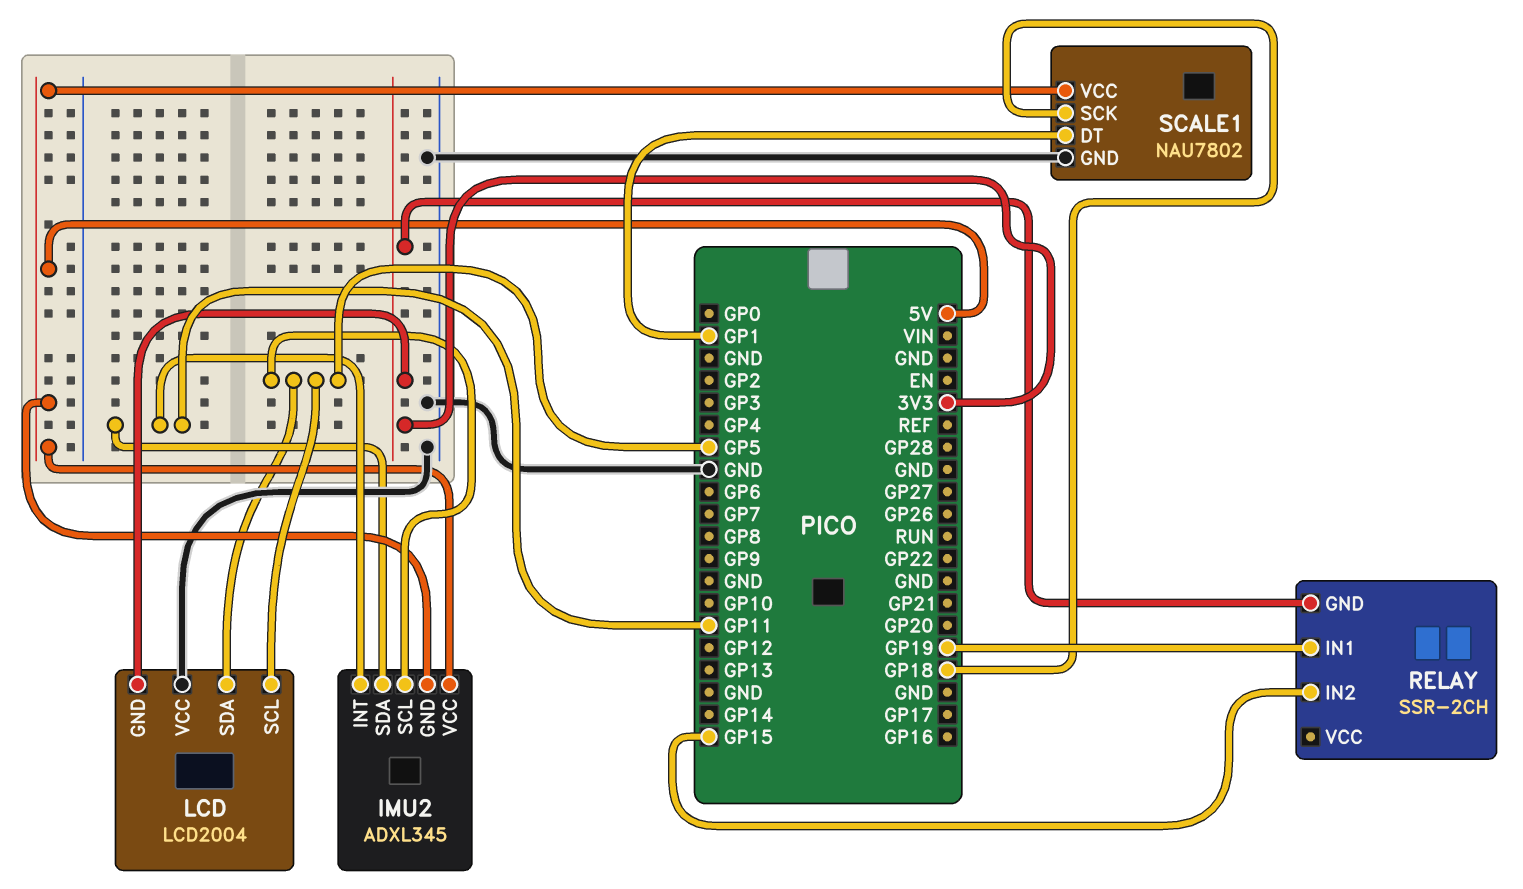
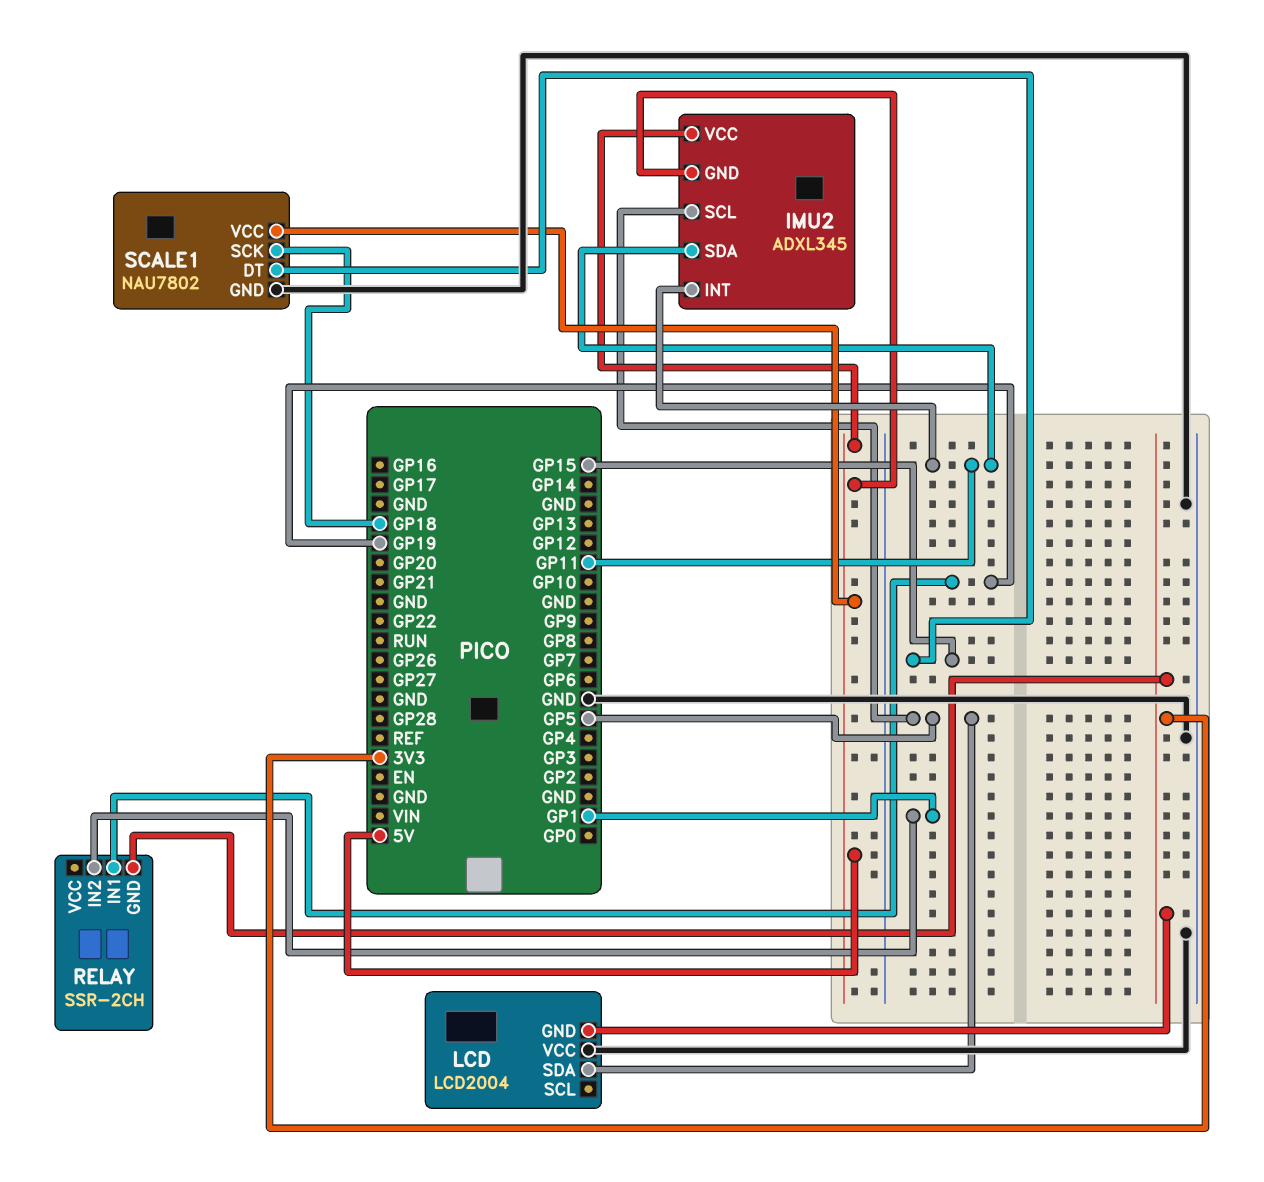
LCD pin SCL: GP5 -> none
RELAY pin IN2: GP15 -> GP1
SCALE1 pin DT: GP1 -> GP15

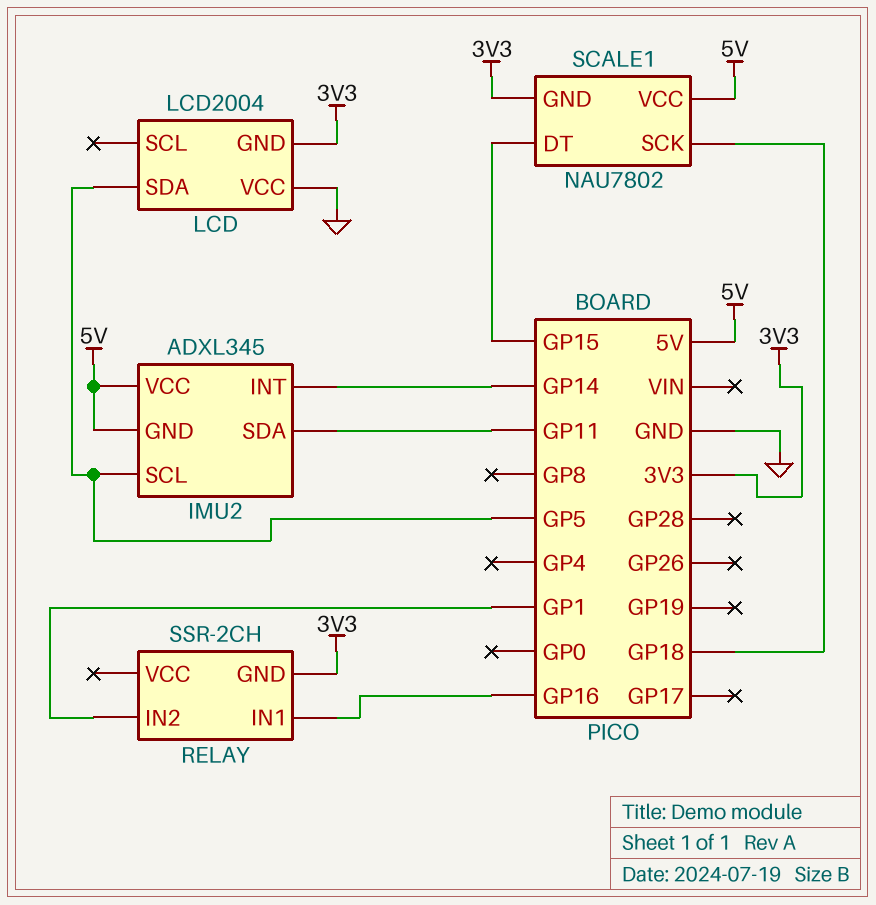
IMU2 pin INT: GP11 -> GP14
RELAY pin IN1: GP19 -> GP16
SCALE1 pin GND: GND -> 3V3

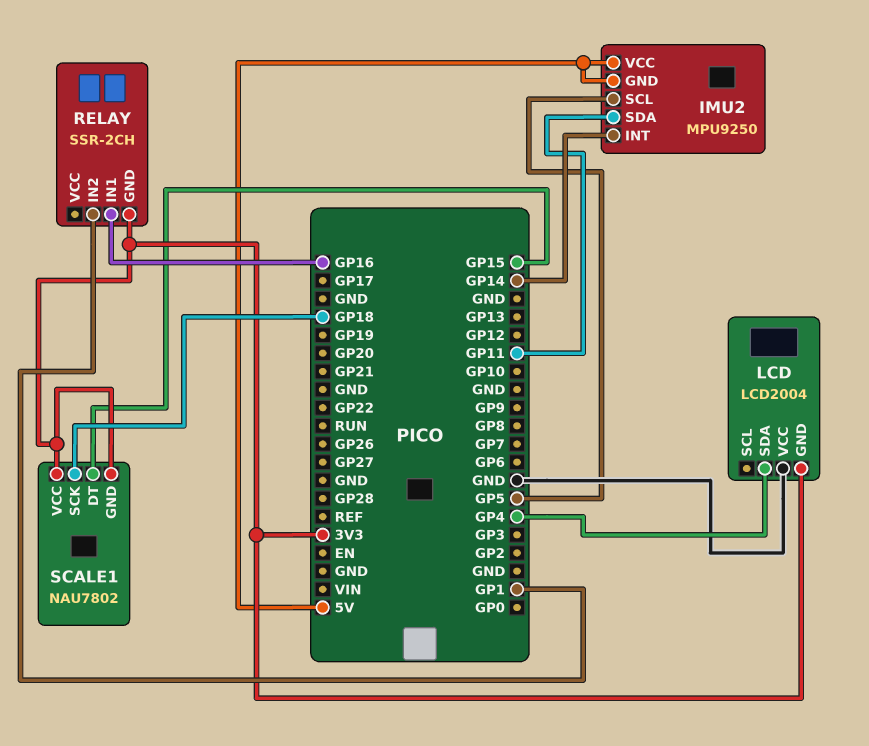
IMU2: ADXL345 -> MPU9250
LCD pin SDA: GP5 -> GP4
SCALE1 pin VCC: 5V -> 3V3

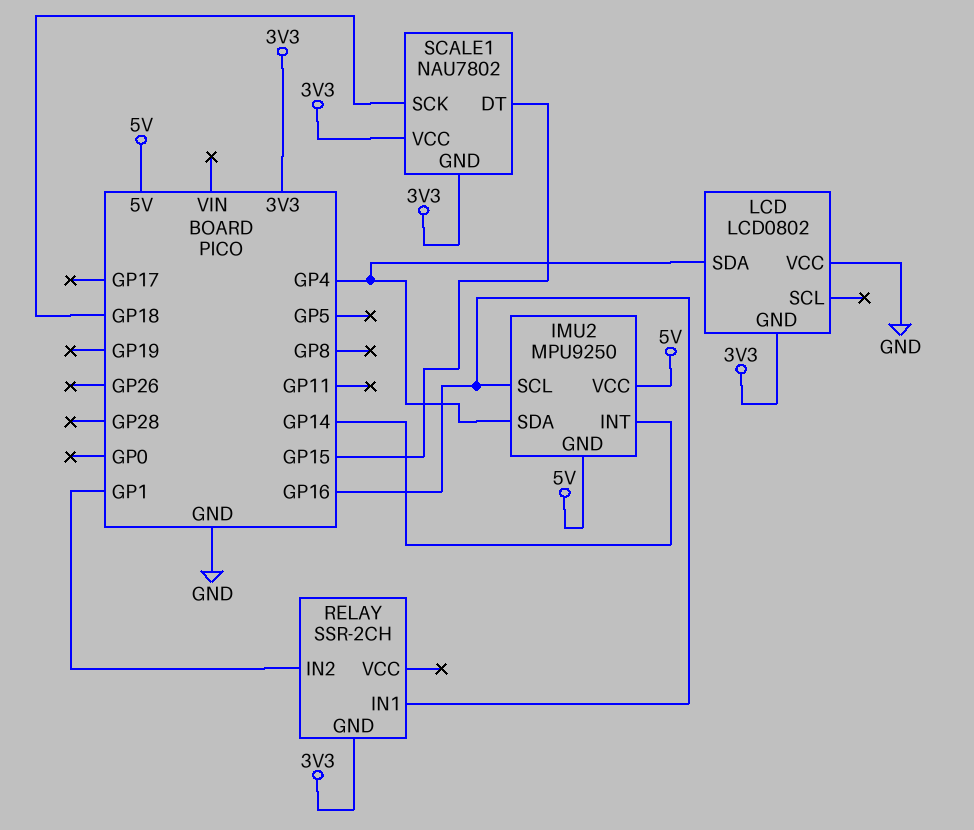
IMU2 pin SCL: GP5 -> GP16
IMU2 pin SDA: GP11 -> GP4
LCD: LCD2004 -> LCD0802

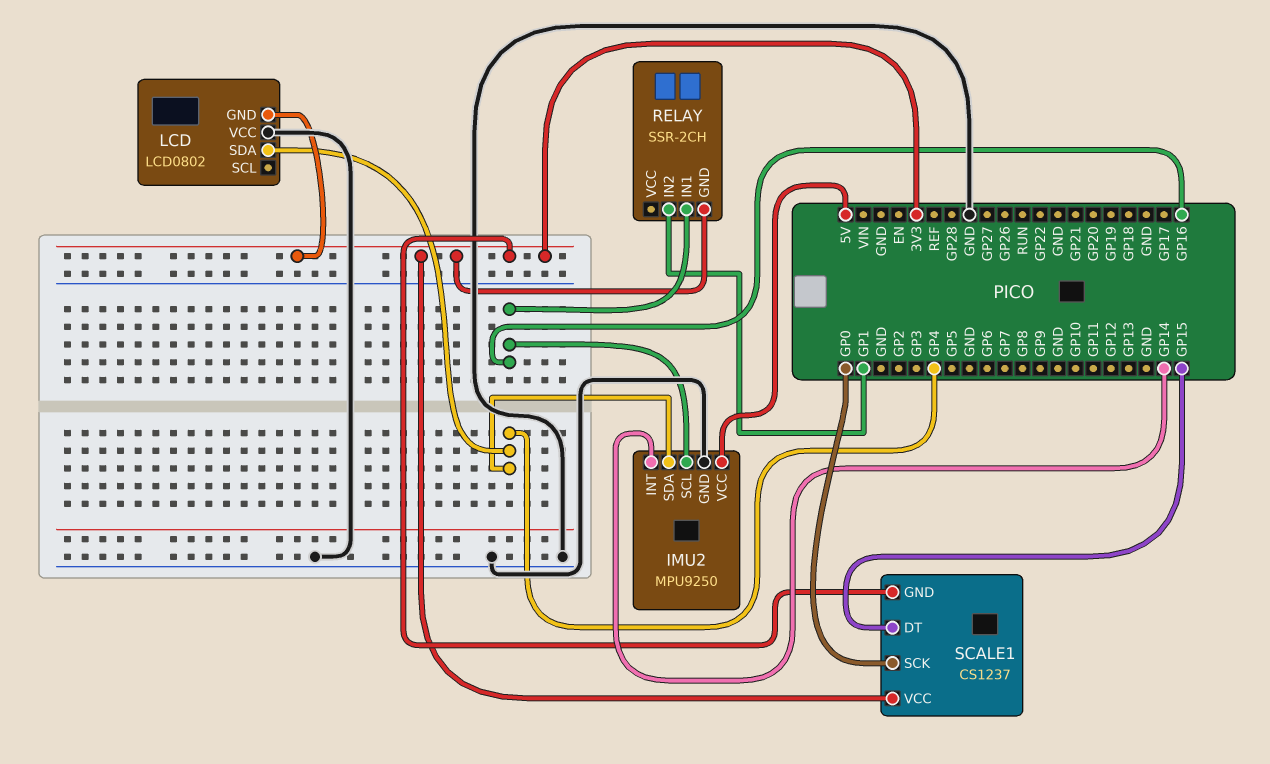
IMU2 pin GND: 5V -> GND
SCALE1: NAU7802 -> CS1237
SCALE1 pin SCK: GP18 -> GP0

